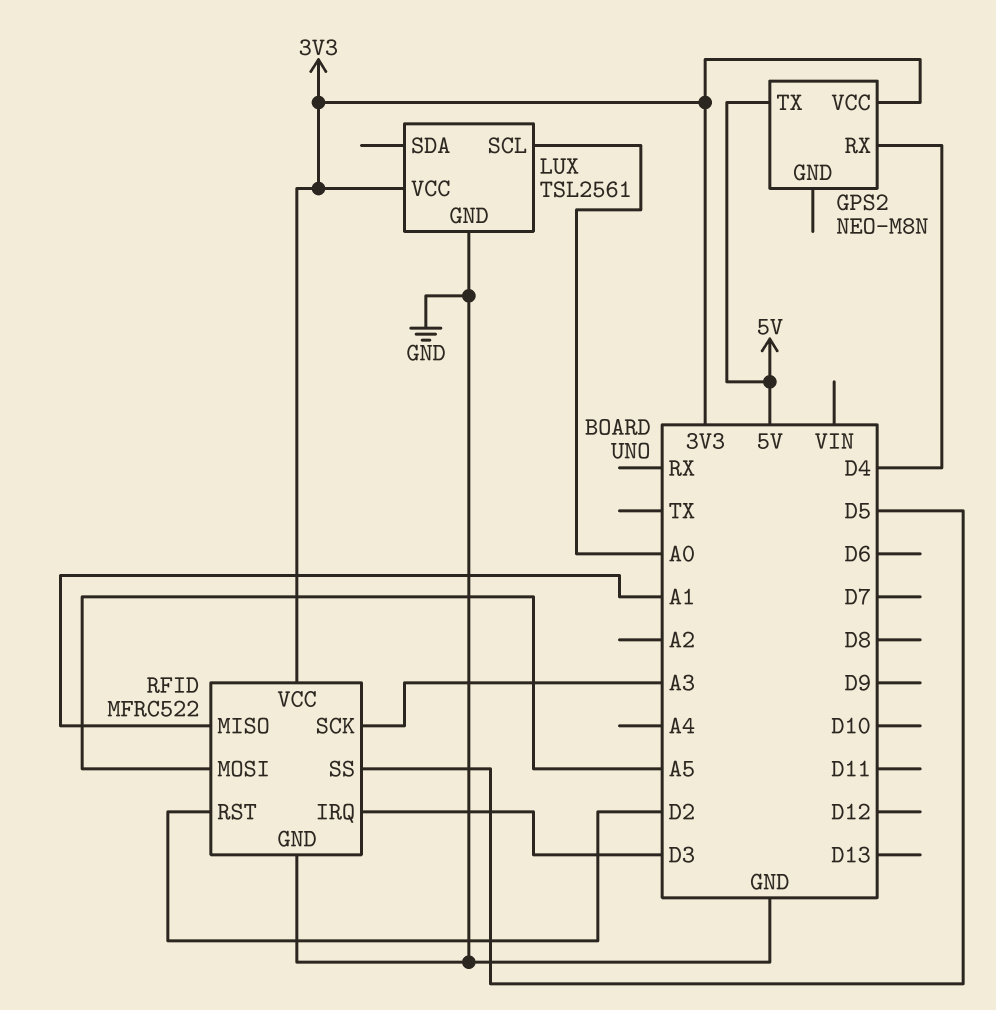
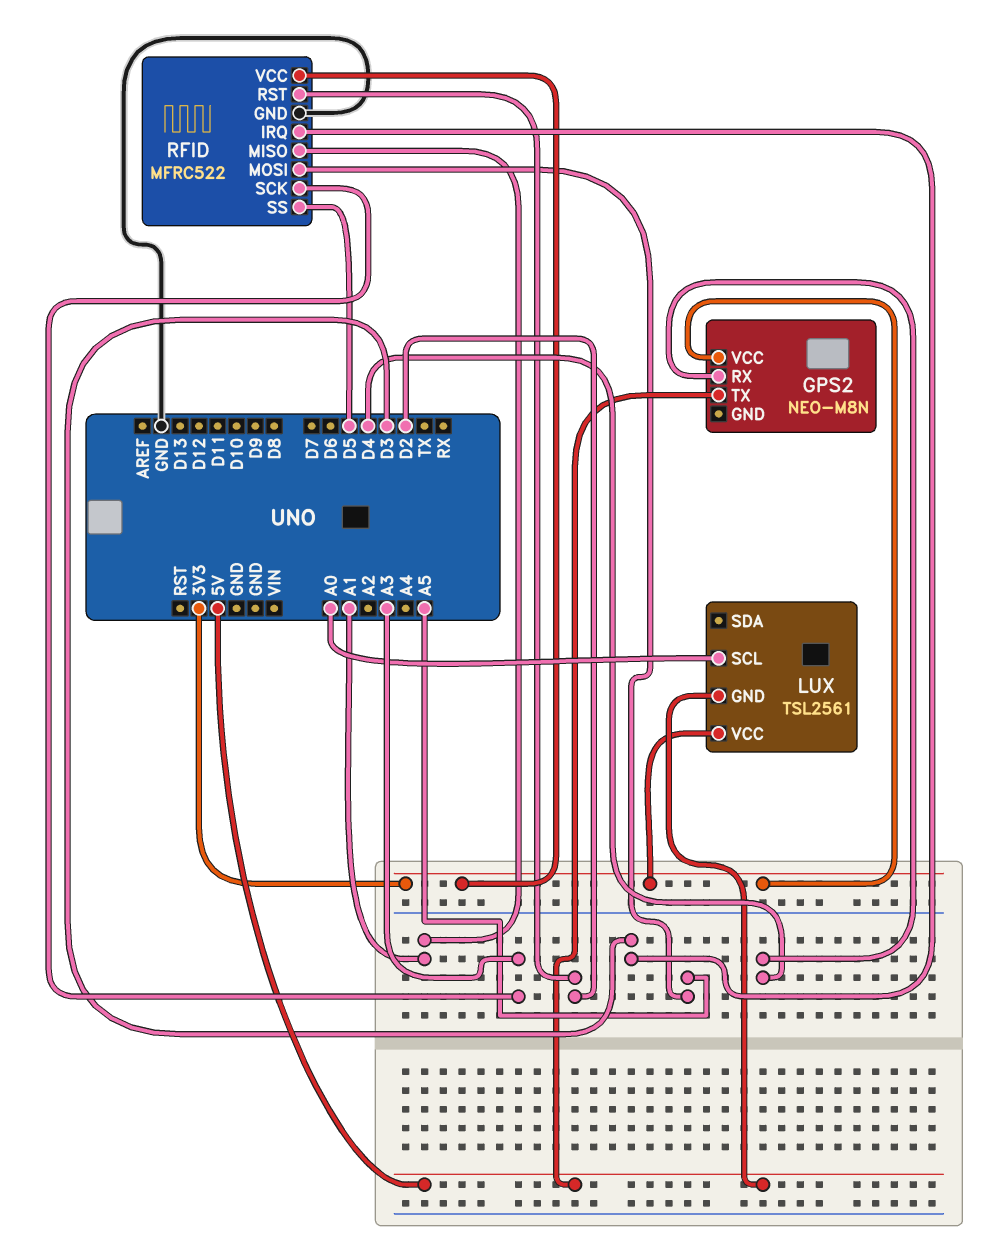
LUX pin GND: GND -> 5V

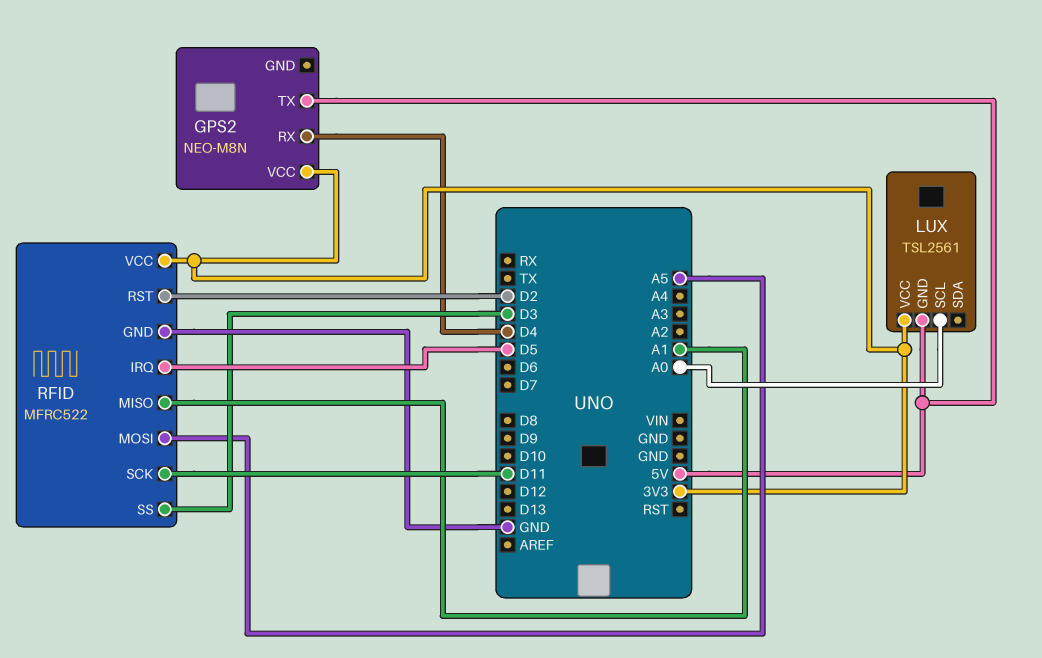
RFID pin IRQ: D3 -> D5
RFID pin SCK: A3 -> D11
RFID pin SS: D5 -> D3

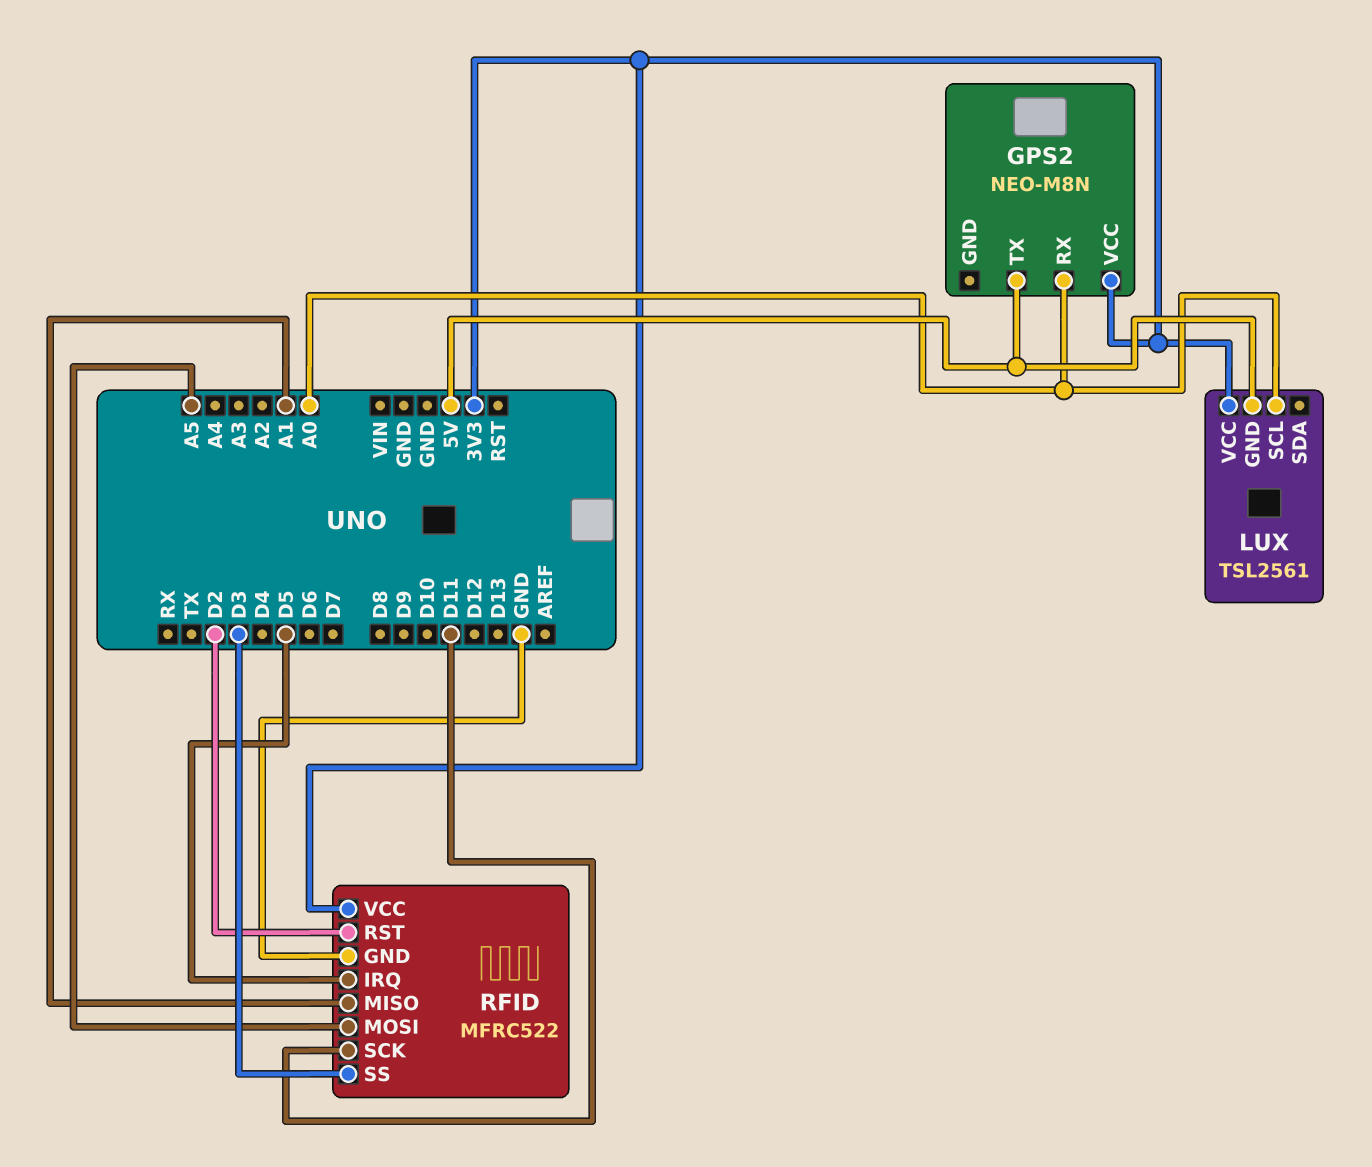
GPS2 pin RX: D4 -> A0

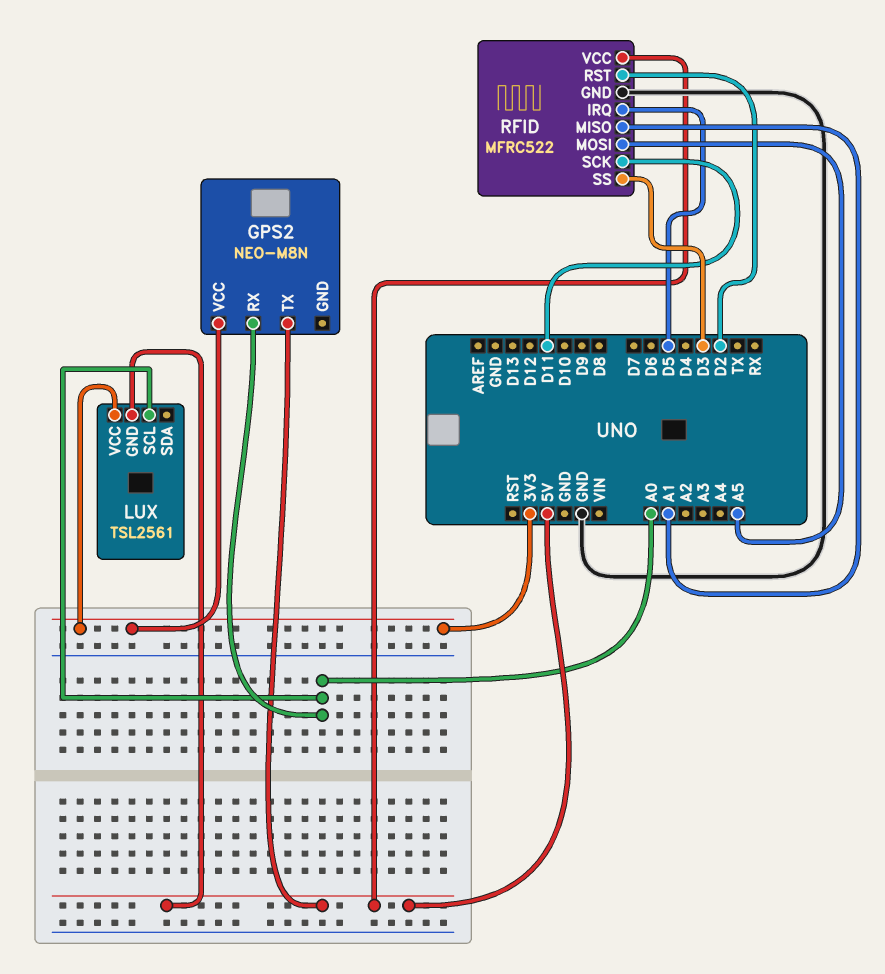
RFID pin VCC: 3V3 -> 5V

